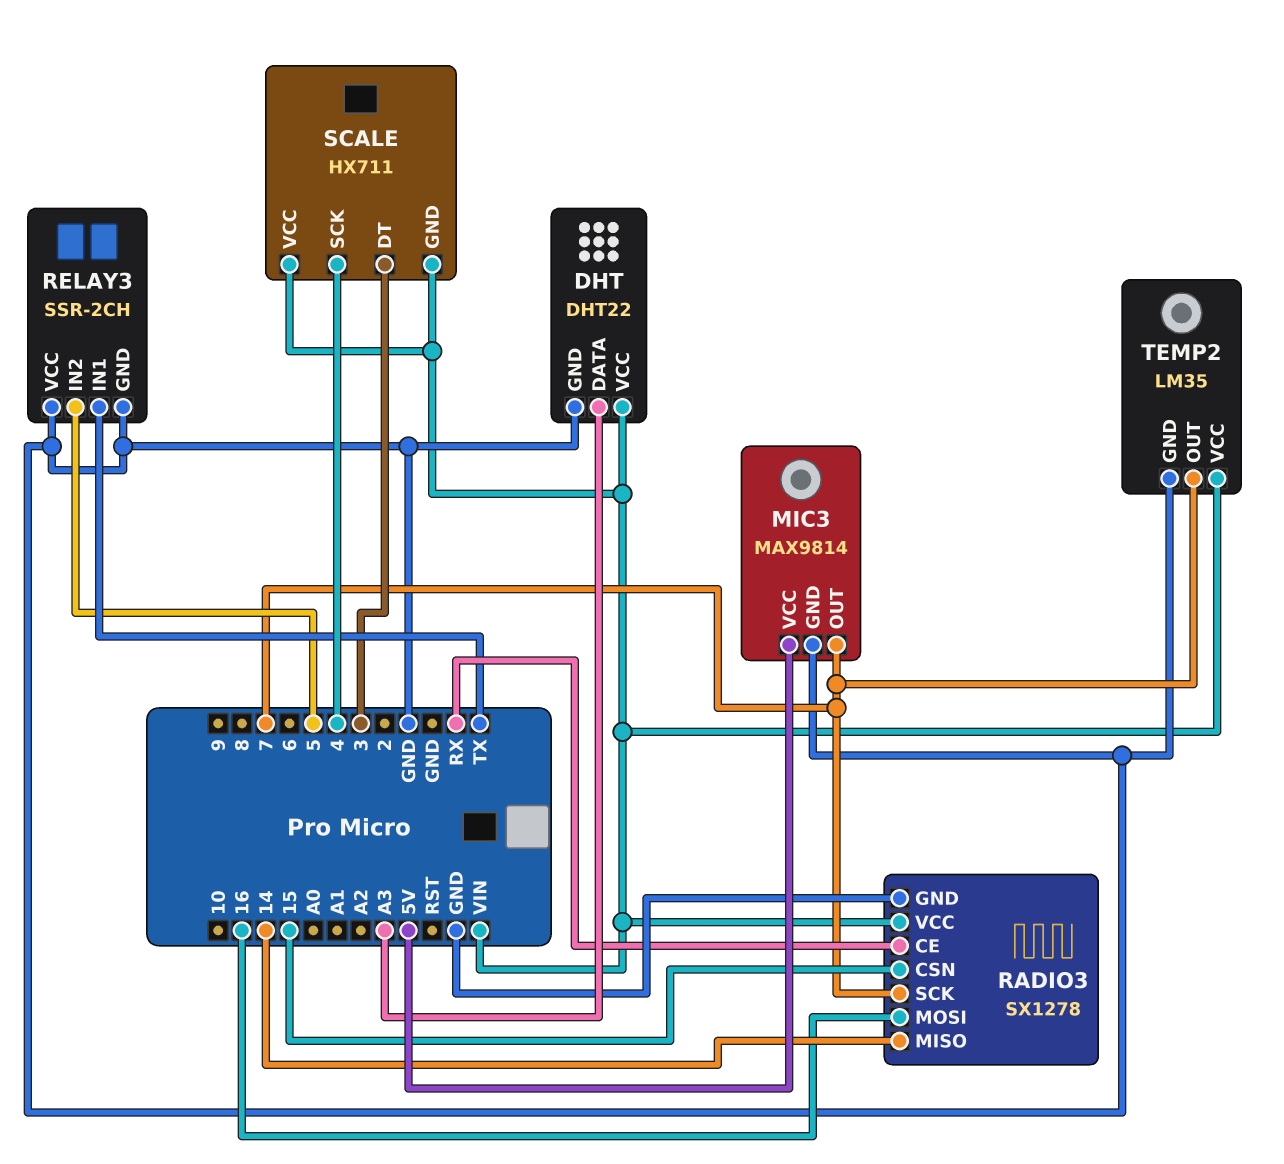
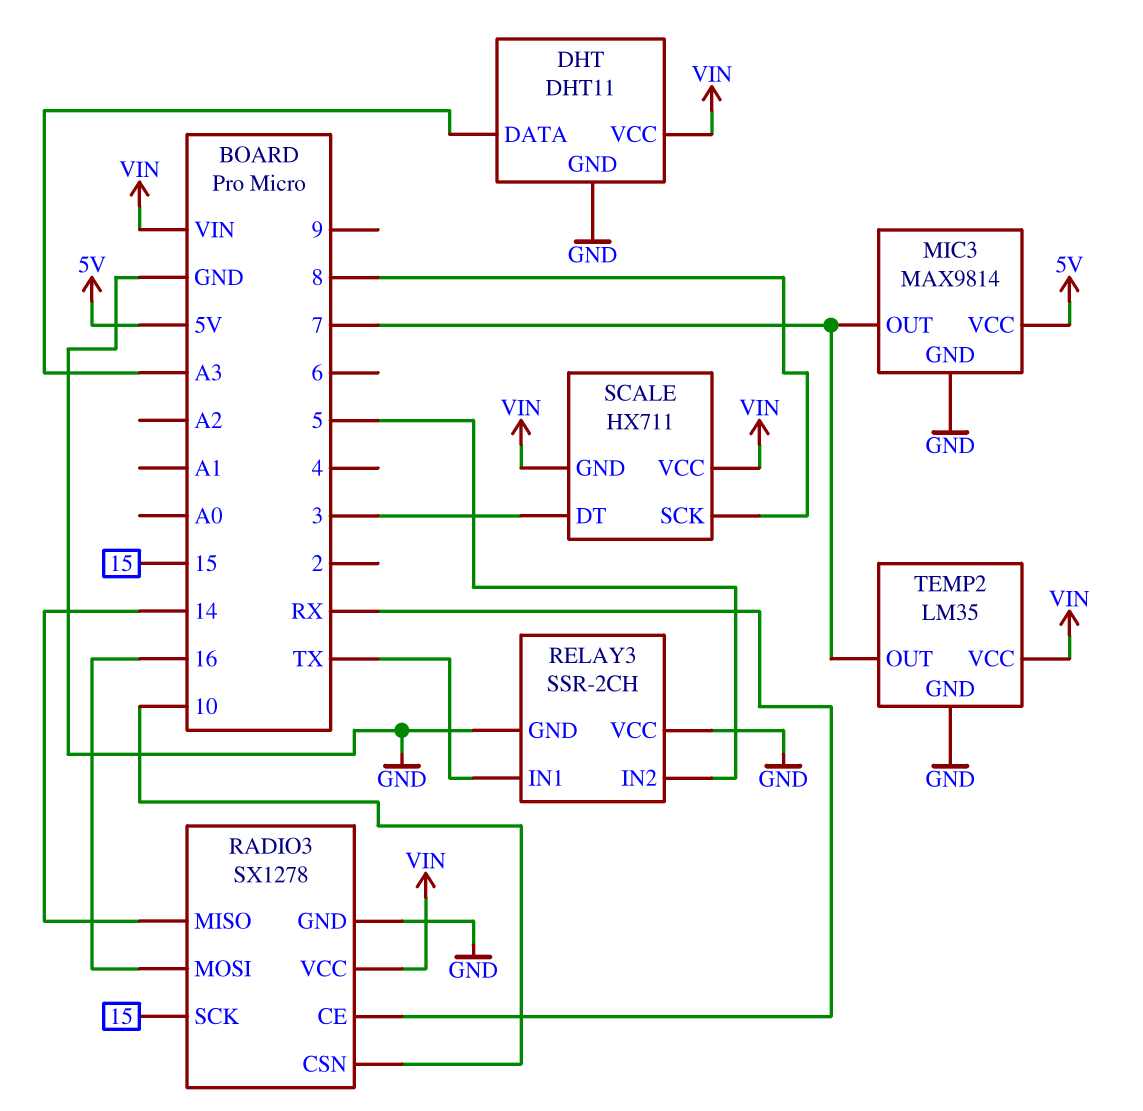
DHT: DHT22 -> DHT11
RADIO3 pin CSN: 15 -> 10
RADIO3 pin SCK: 7 -> 15
SCALE pin SCK: 4 -> 8

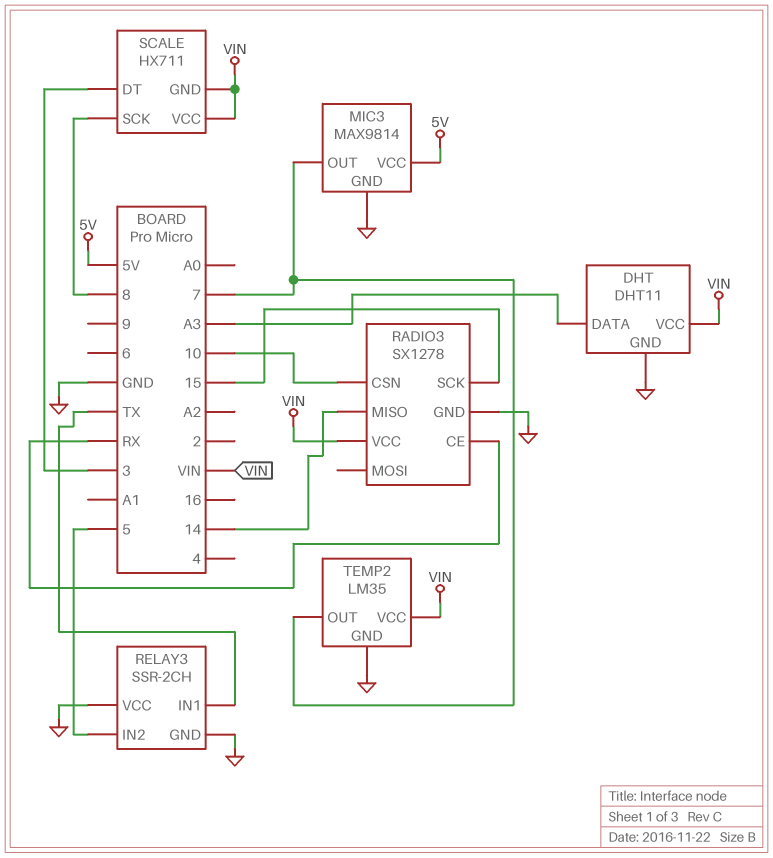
RADIO3 pin MOSI: 16 -> none

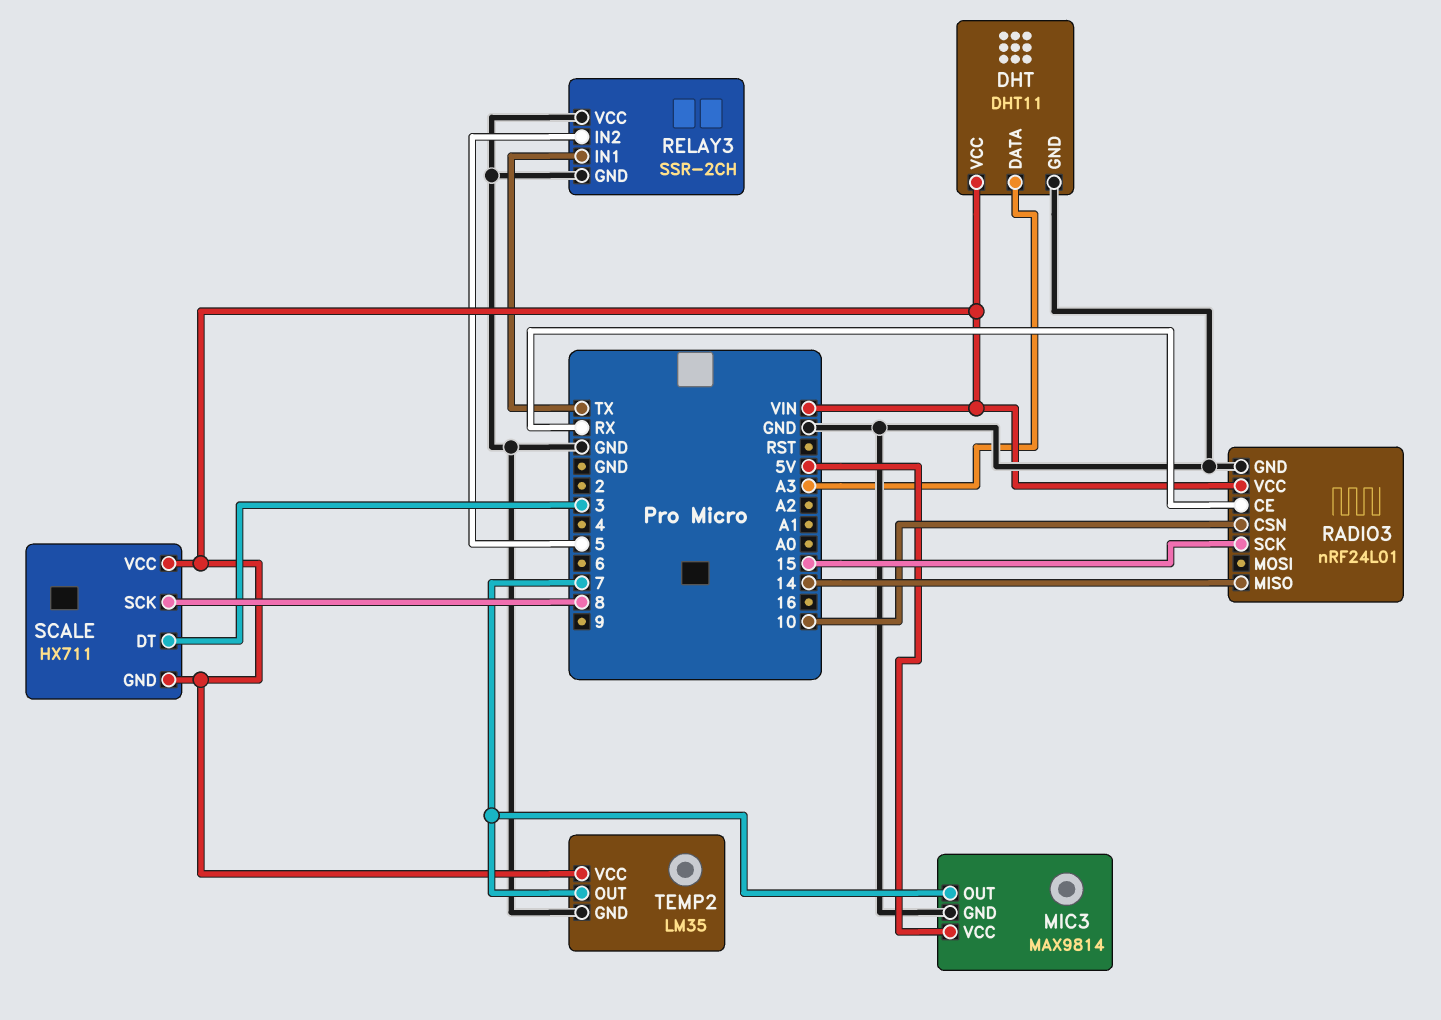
RADIO3: SX1278 -> nRF24L01

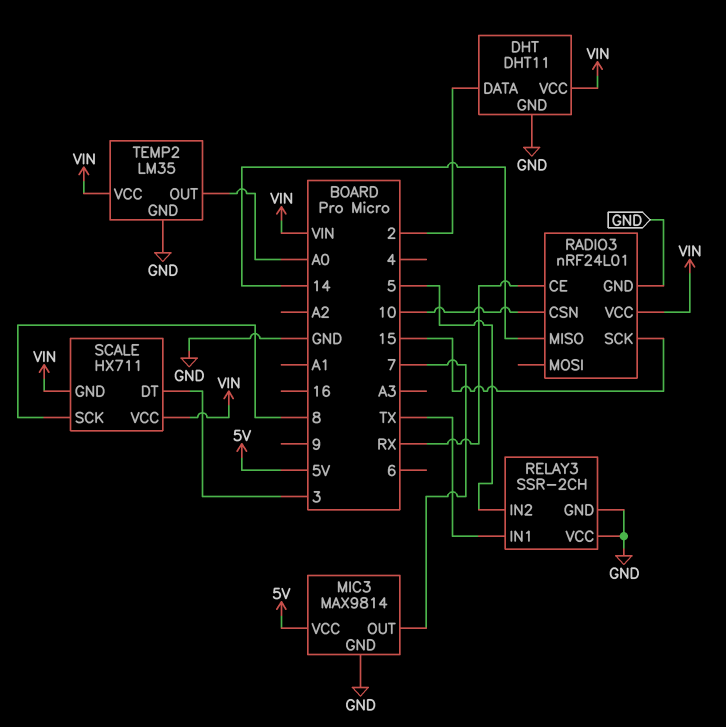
DHT pin DATA: A3 -> 2
TEMP2 pin OUT: 7 -> A0

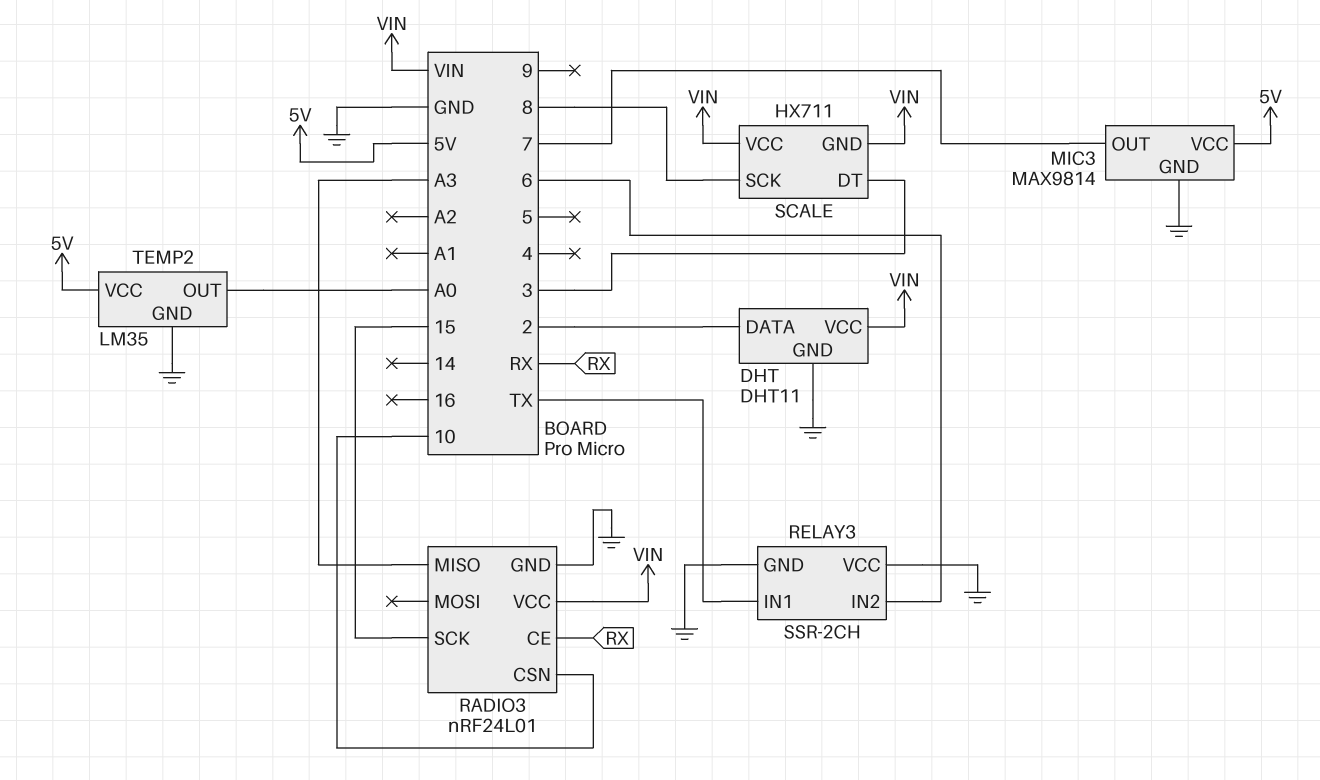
RADIO3 pin MISO: 14 -> A3
RELAY3 pin IN2: 5 -> 6
TEMP2 pin VCC: VIN -> 5V

